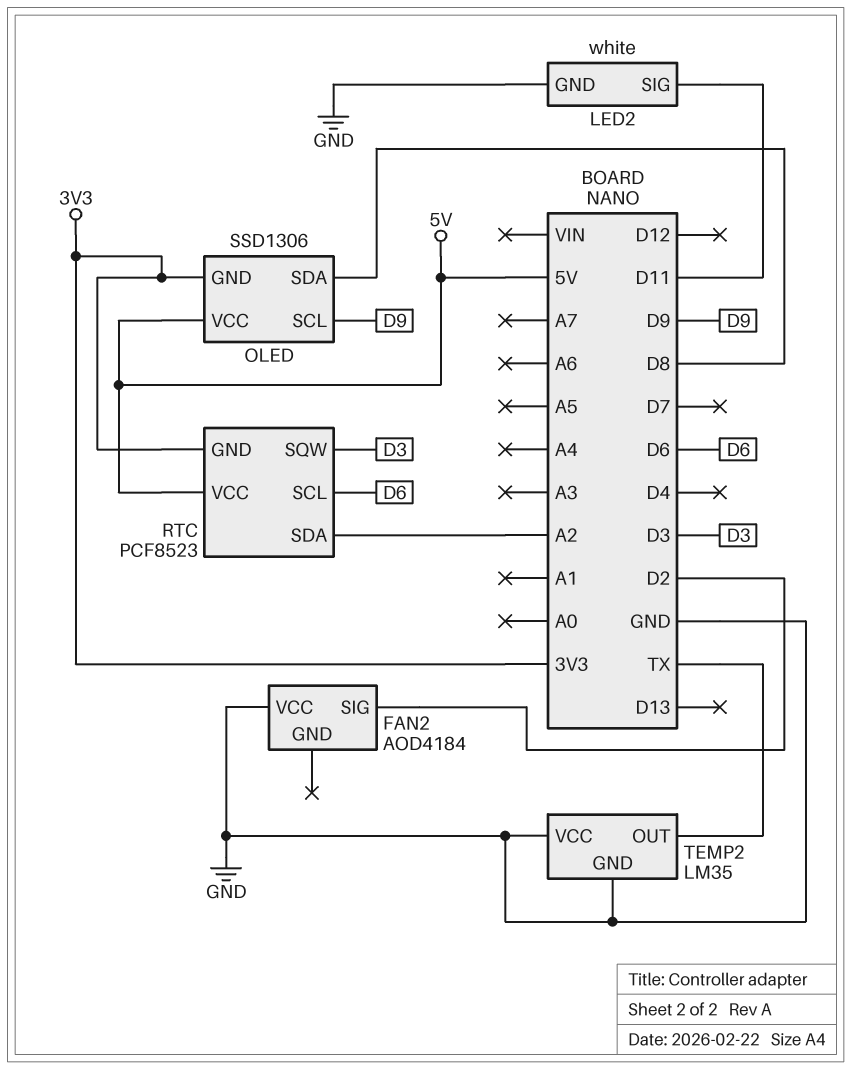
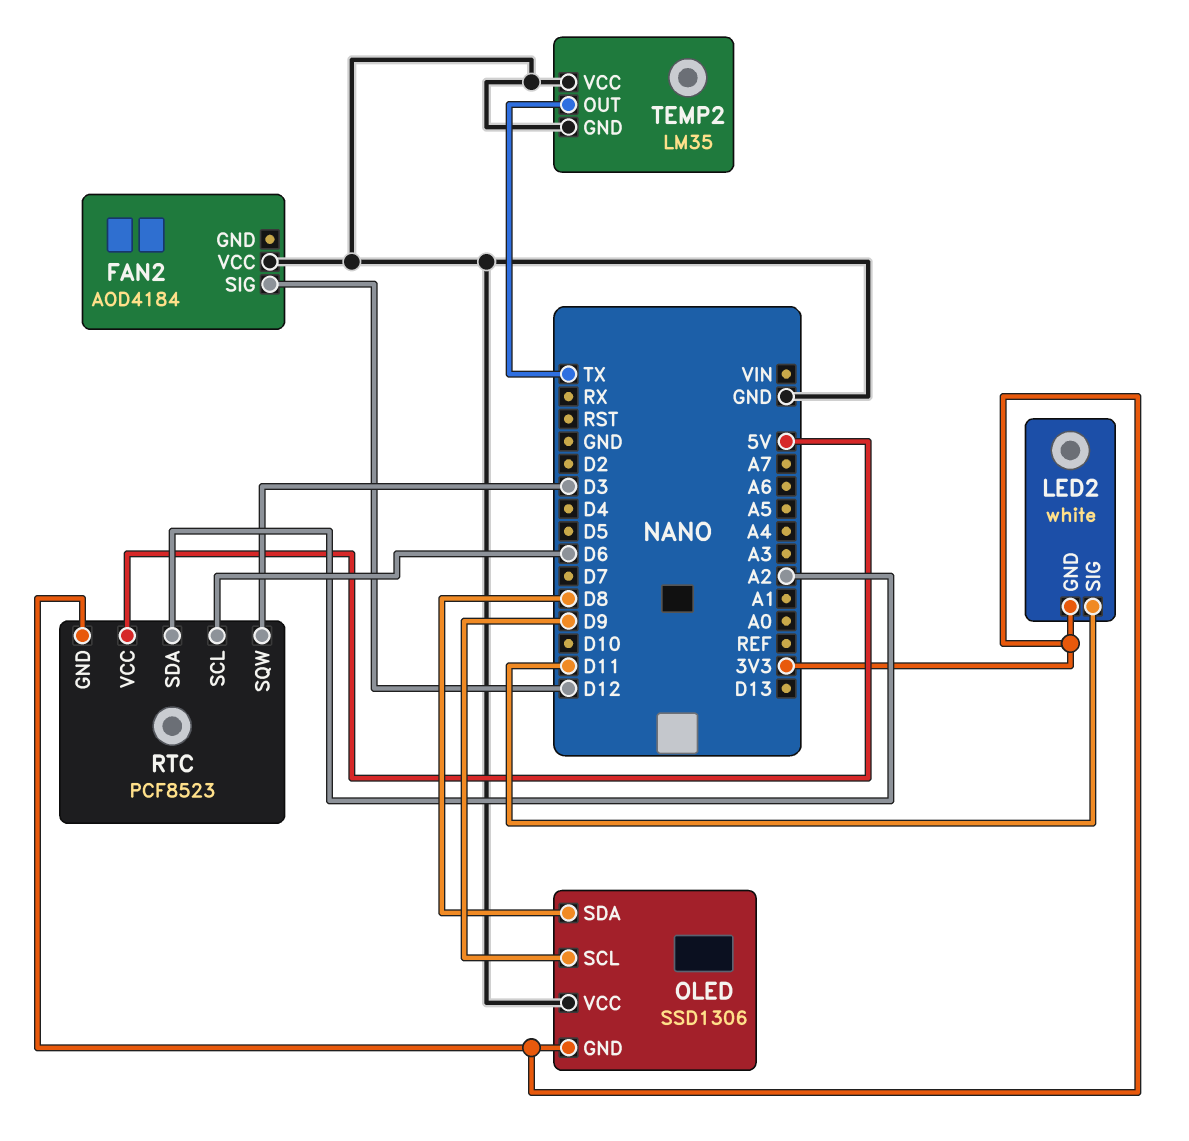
FAN2 pin SIG: D2 -> D12
LED2 pin GND: GND -> 3V3
OLED pin VCC: 5V -> GND

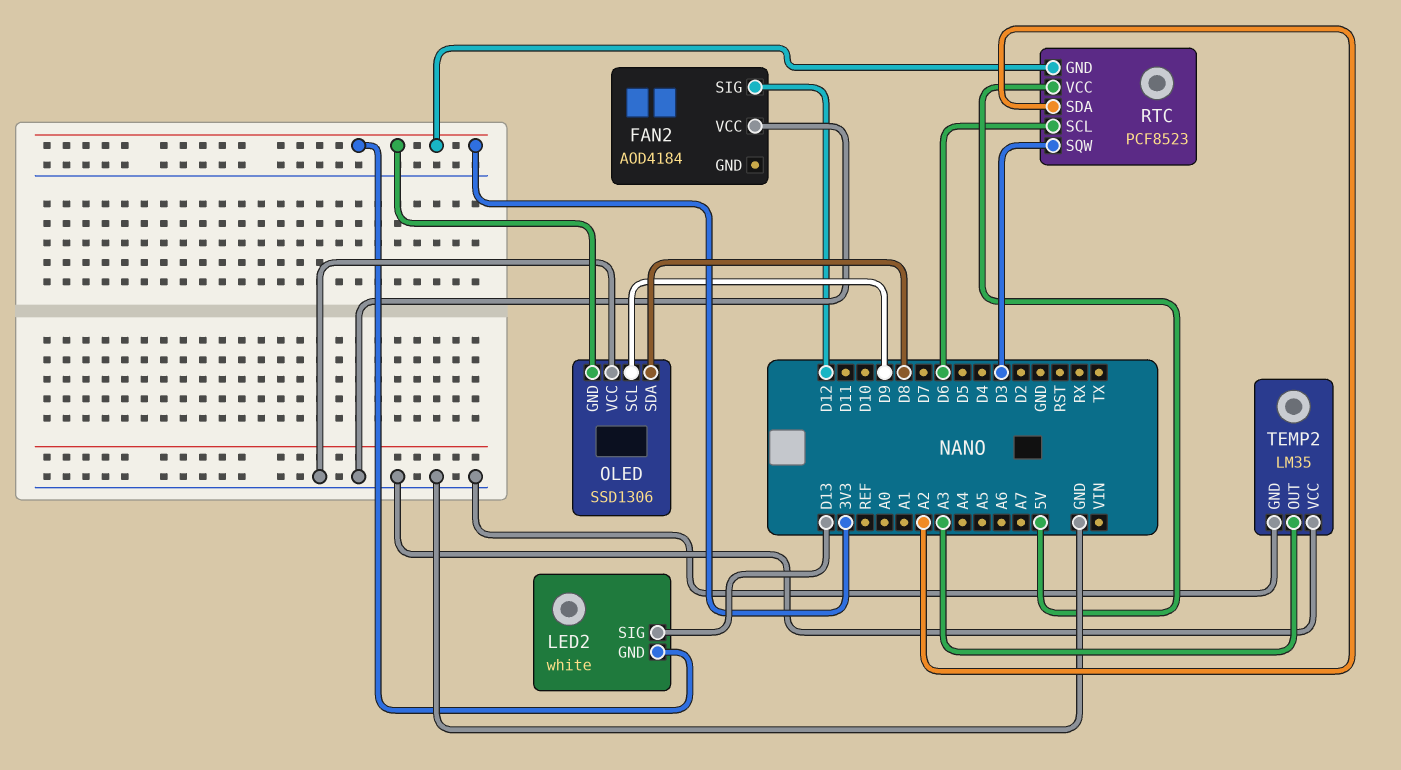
LED2 pin SIG: D11 -> D13
TEMP2 pin OUT: TX -> A3

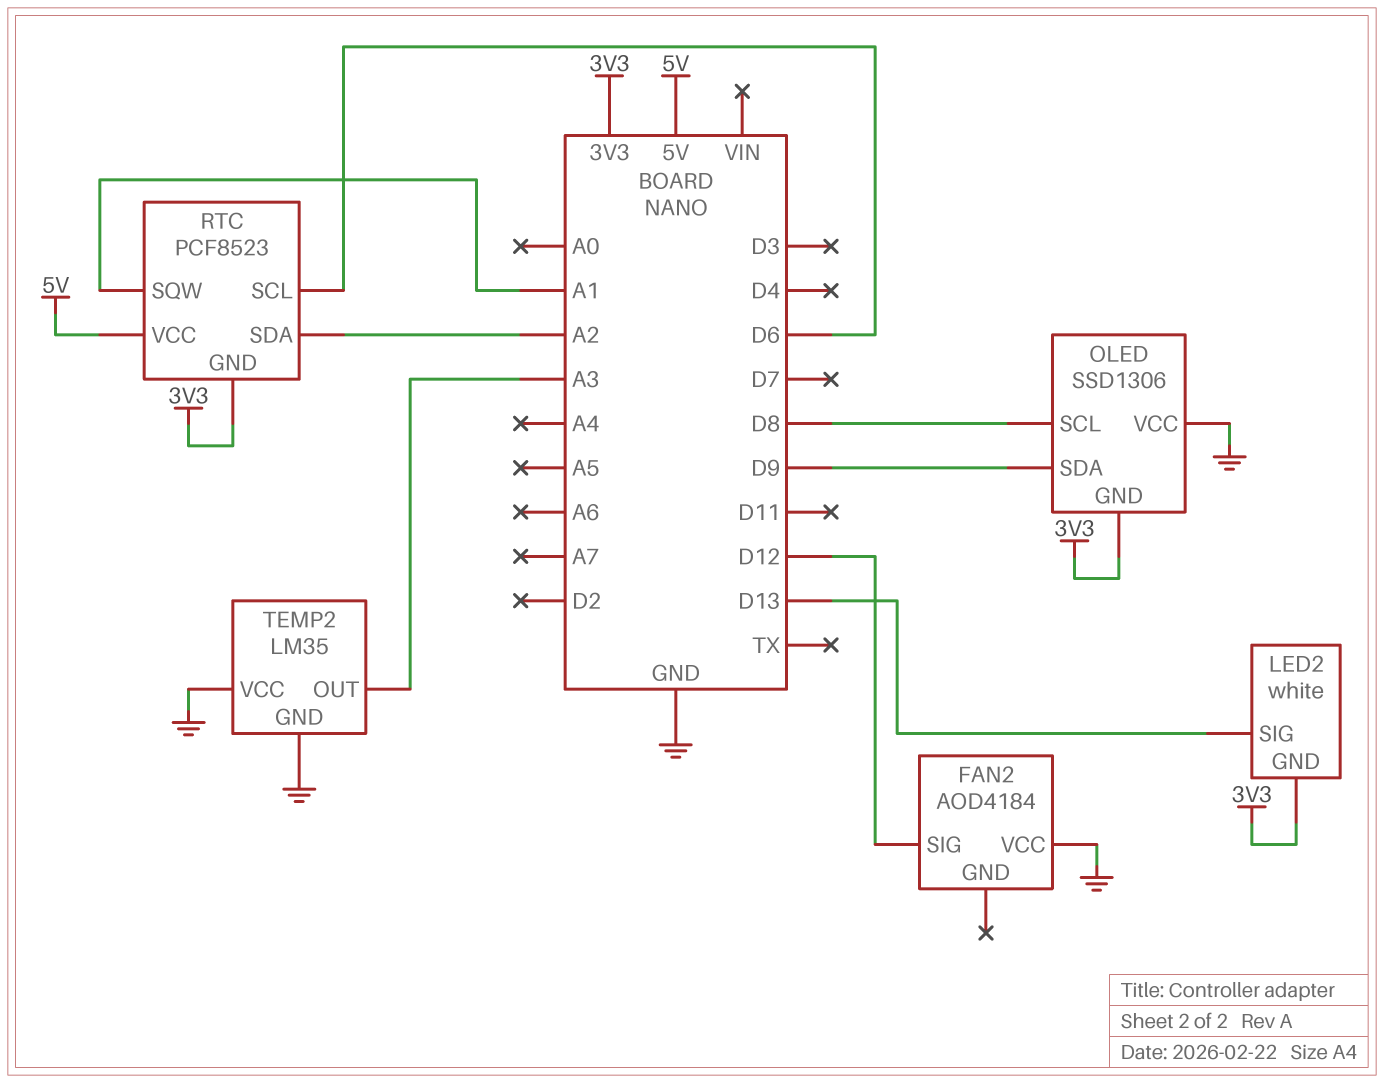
OLED pin SCL: D9 -> D8
OLED pin SDA: D8 -> D9
RTC pin SQW: D3 -> A1

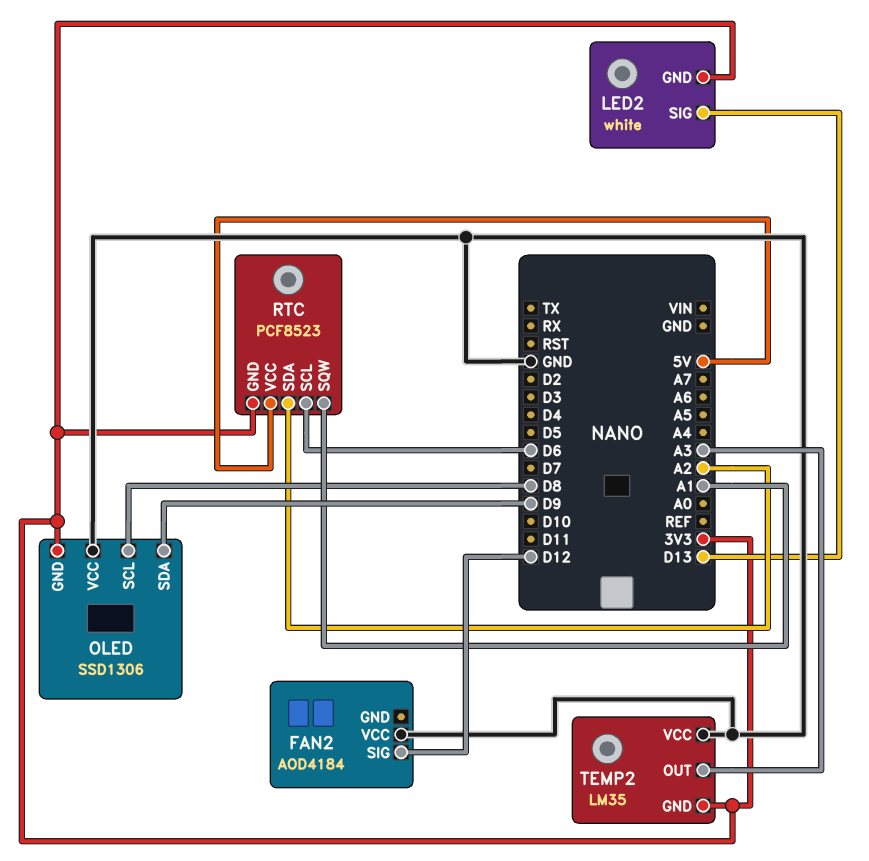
TEMP2 pin GND: GND -> 3V3

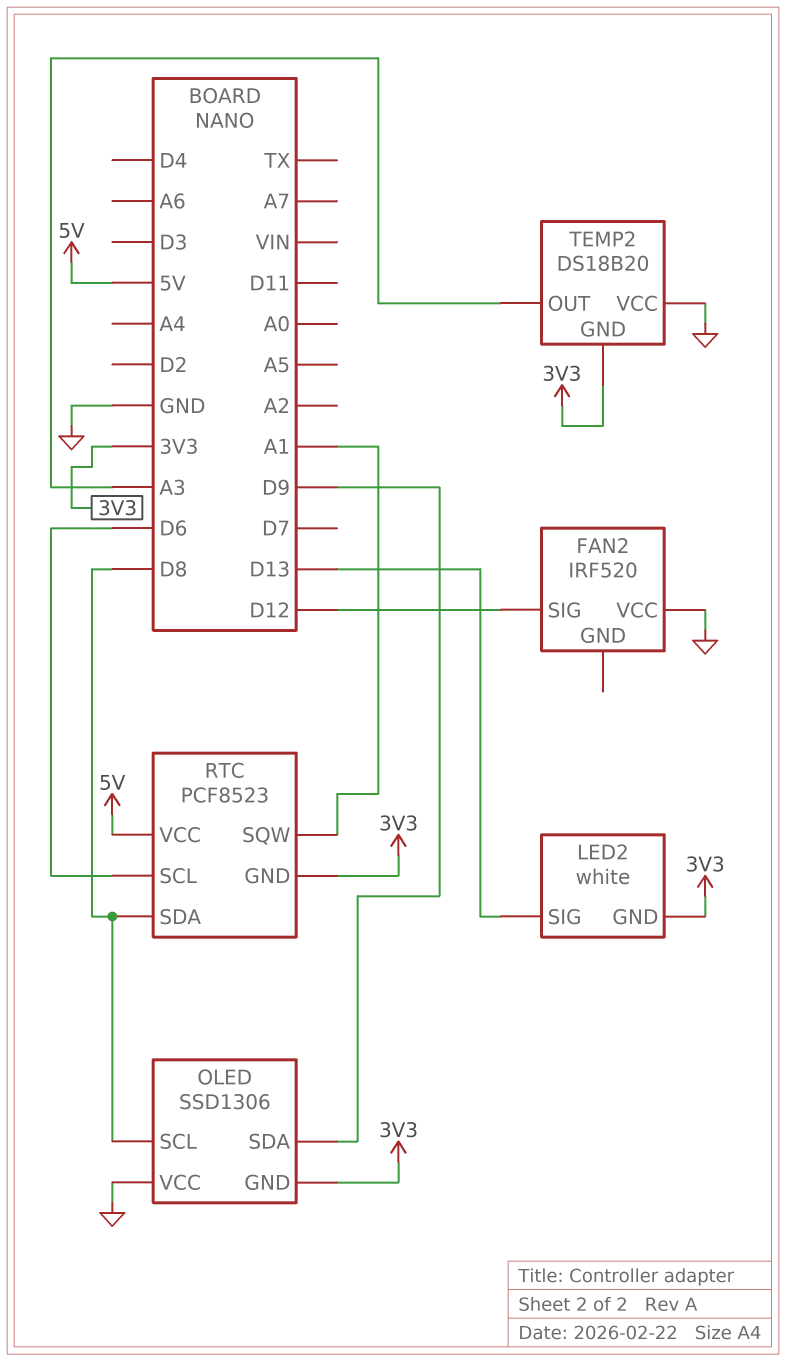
FAN2: AOD4184 -> IRF520
RTC pin SDA: A2 -> D8
TEMP2: LM35 -> DS18B20

